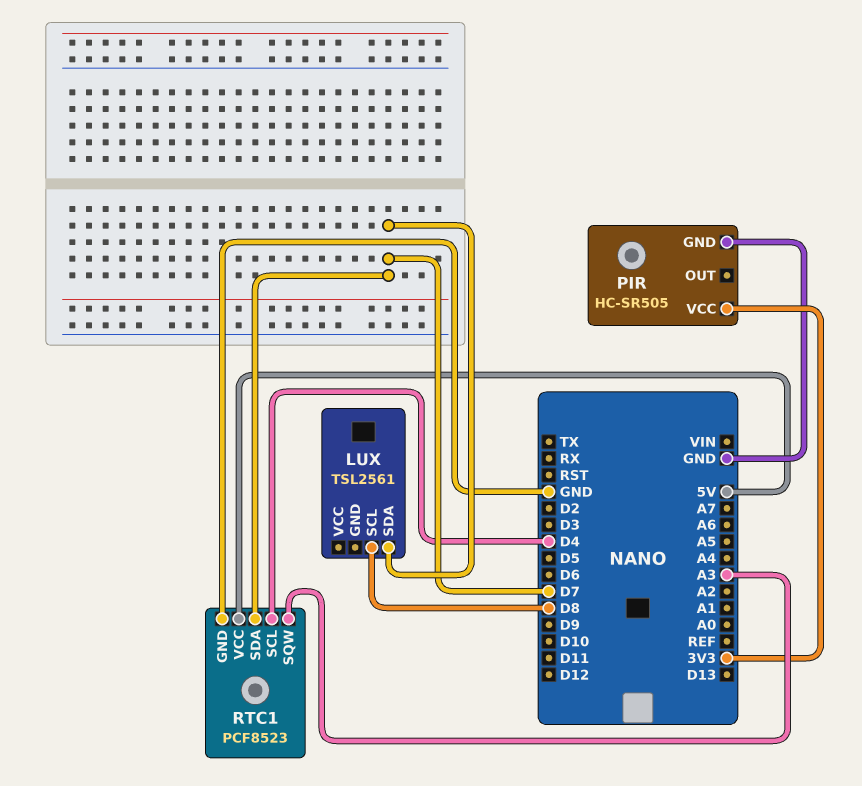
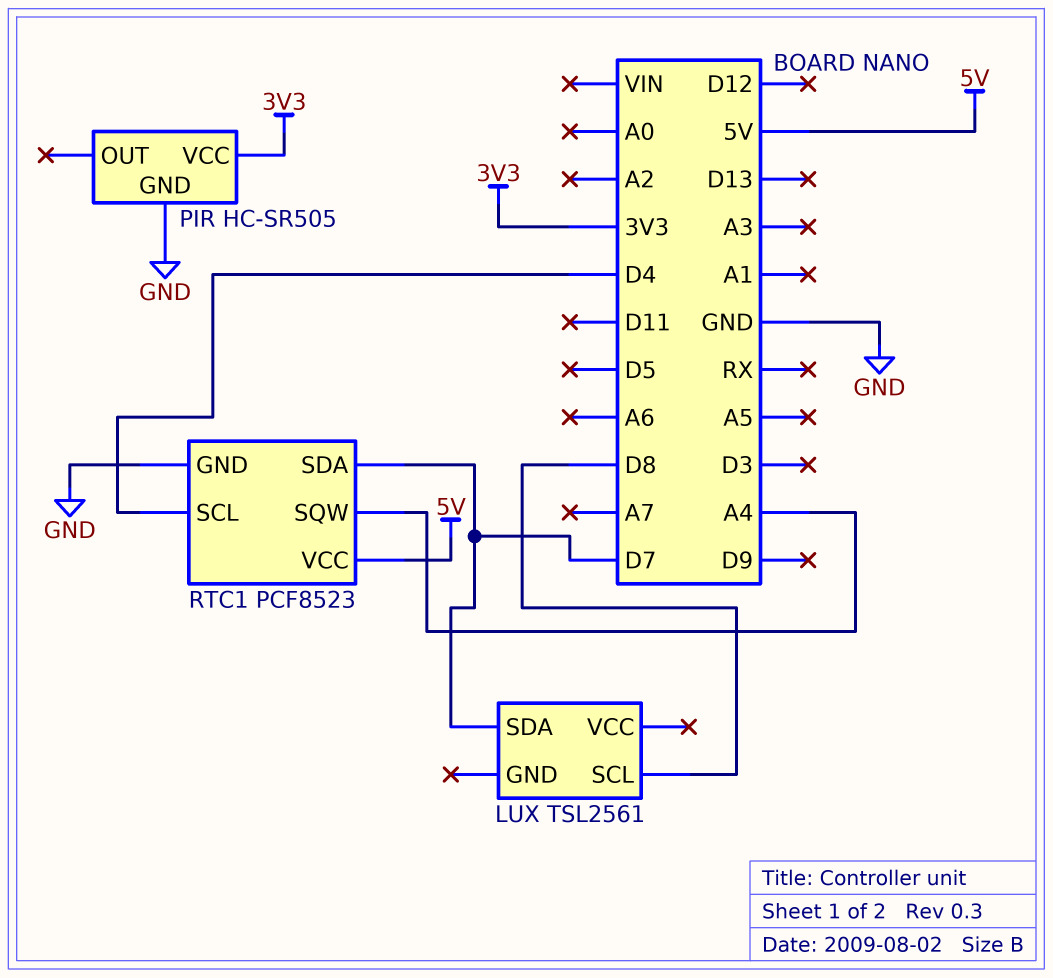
RTC1 pin SQW: A3 -> A4

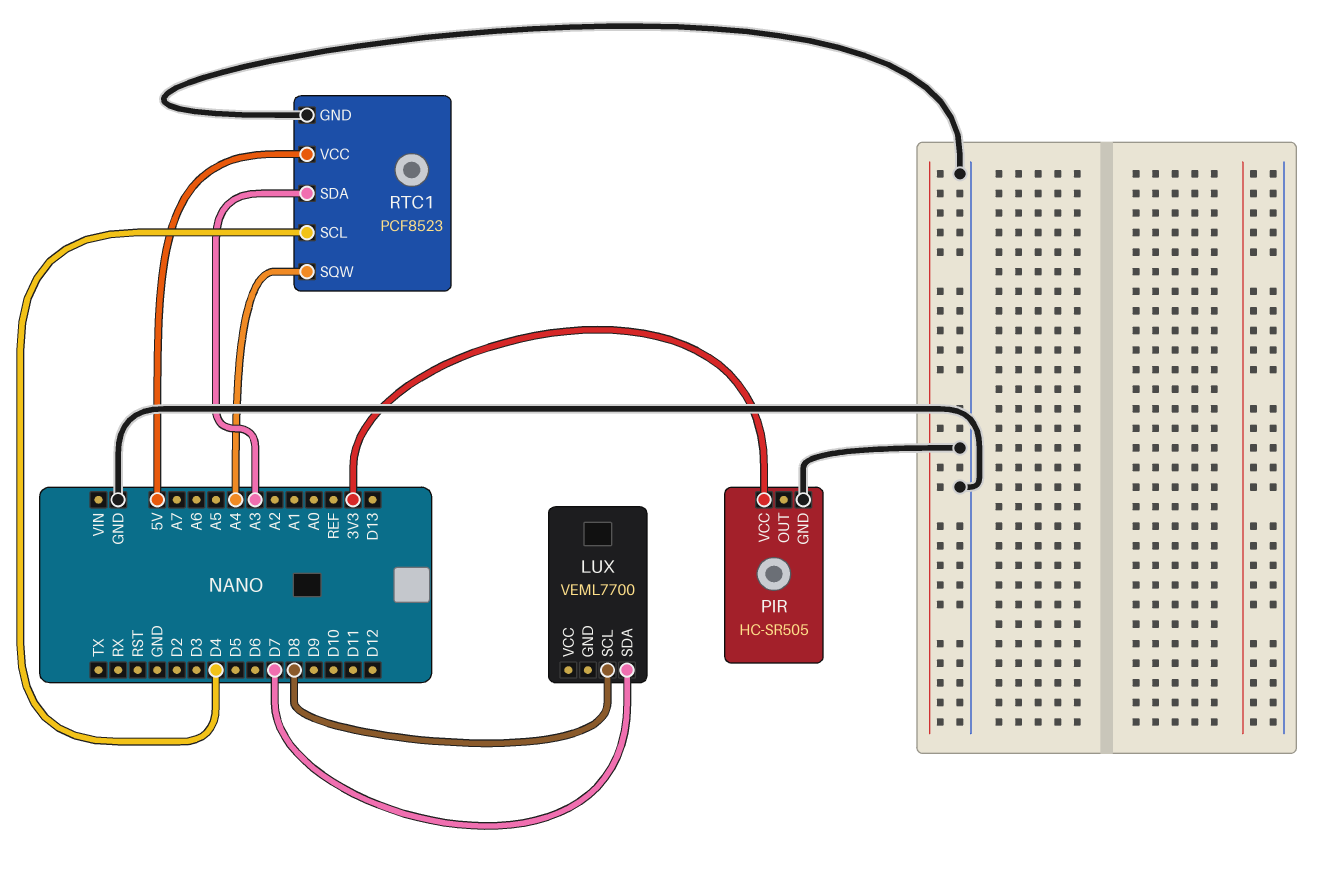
LUX: TSL2561 -> VEML7700
RTC1 pin SDA: D7 -> A3

